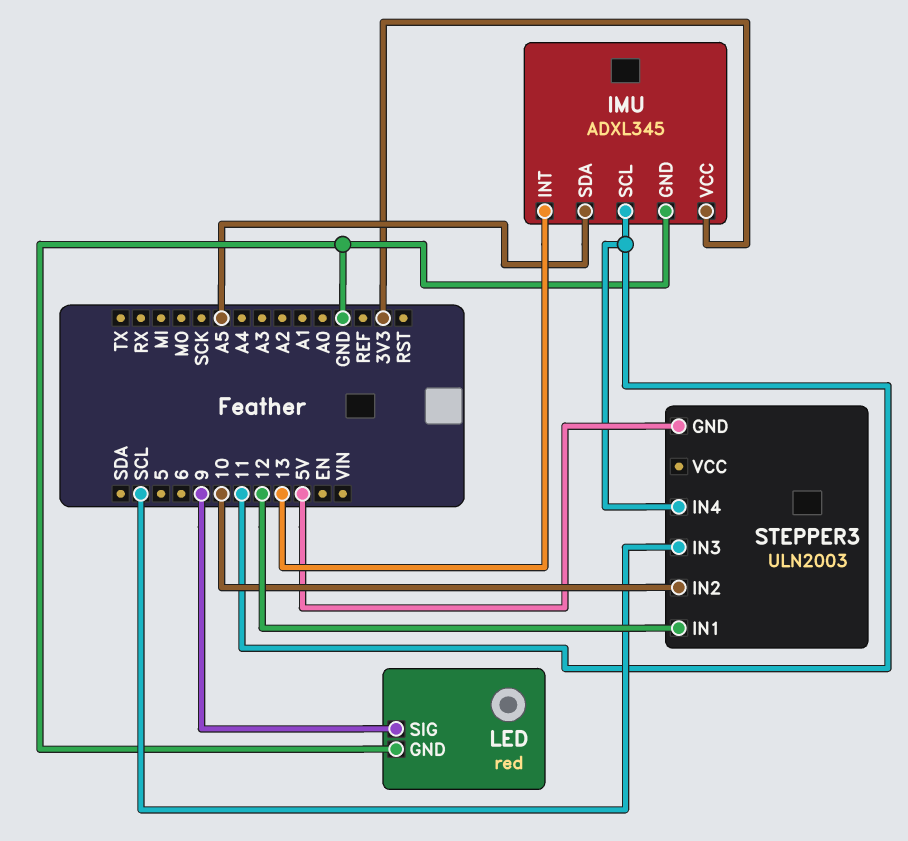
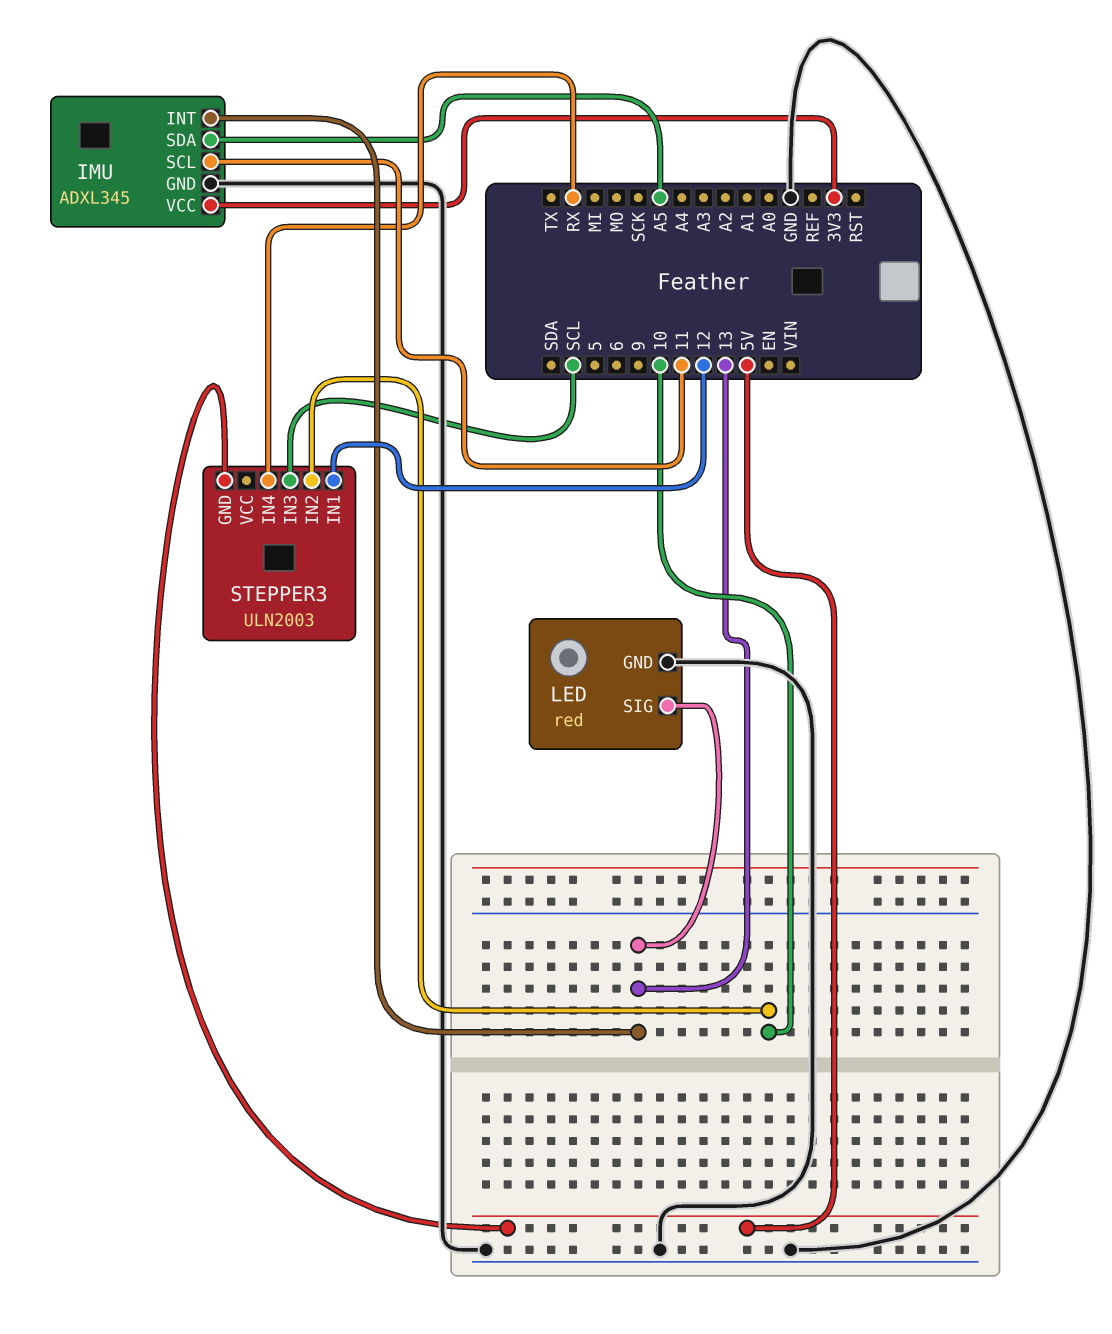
LED pin SIG: 9 -> 13
STEPPER3 pin IN4: 11 -> RX

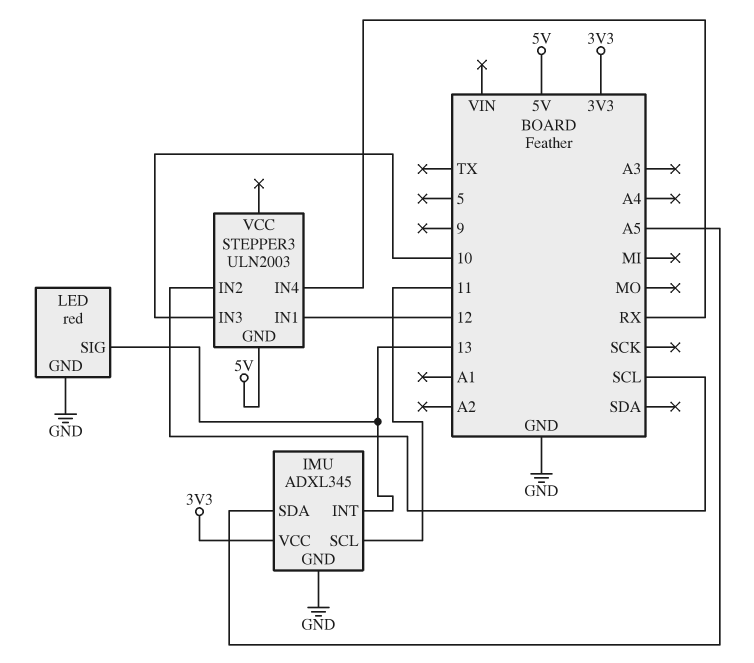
STEPPER3 pin IN2: 10 -> SCL
STEPPER3 pin IN3: SCL -> 10

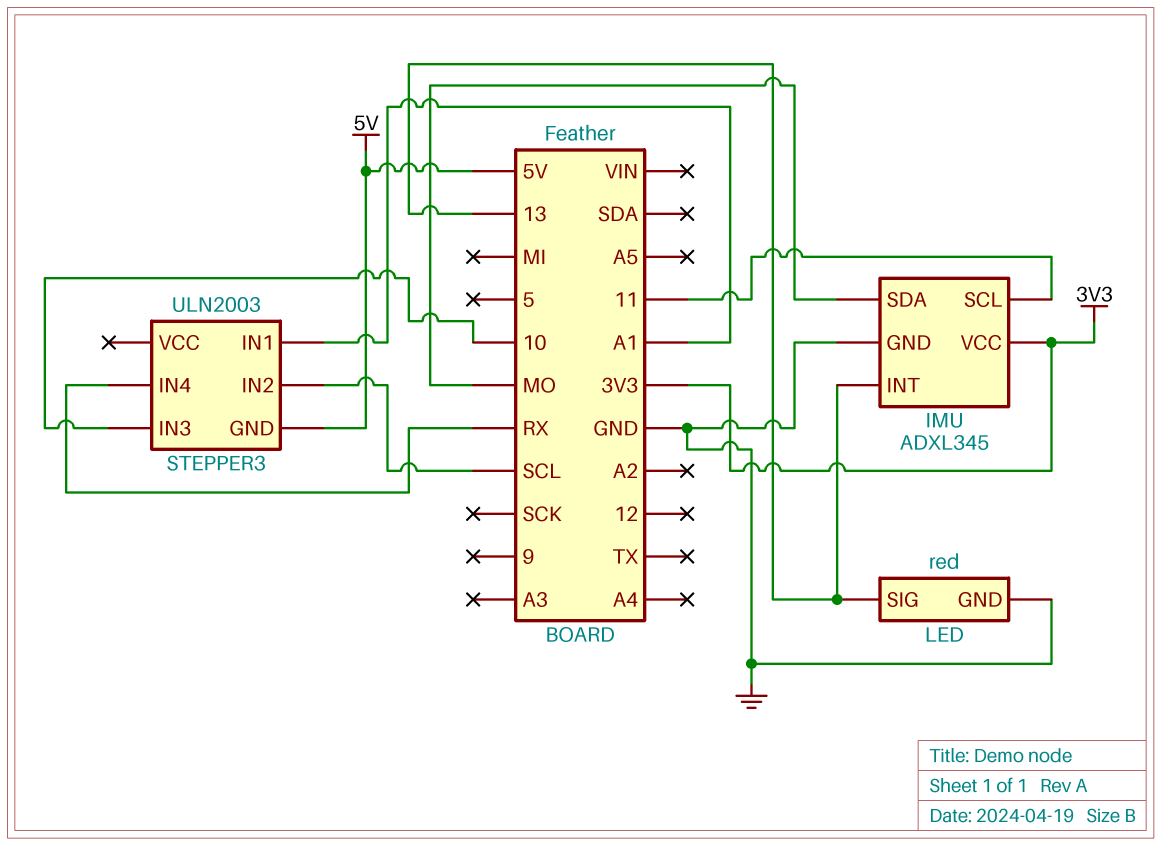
IMU pin SDA: A5 -> MO
STEPPER3 pin IN1: 12 -> A1

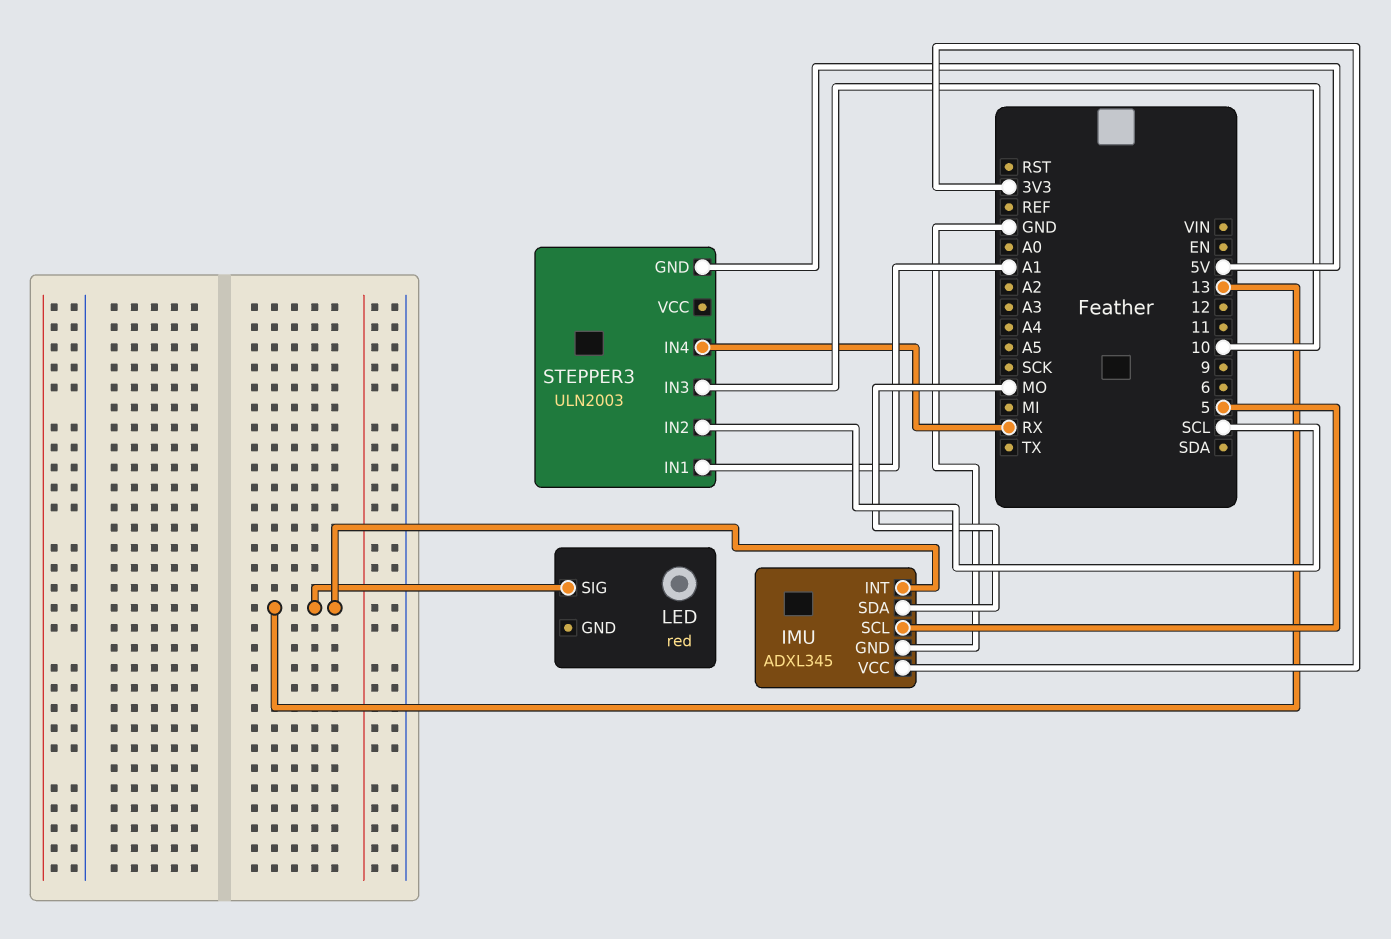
IMU pin SCL: 11 -> 5
LED pin GND: GND -> none

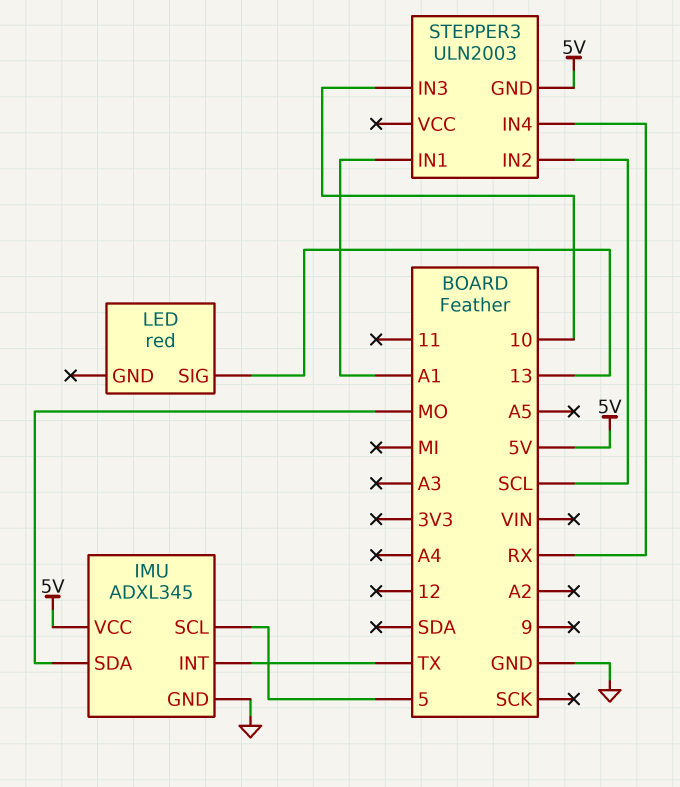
IMU pin INT: 13 -> TX
IMU pin VCC: 3V3 -> 5V

